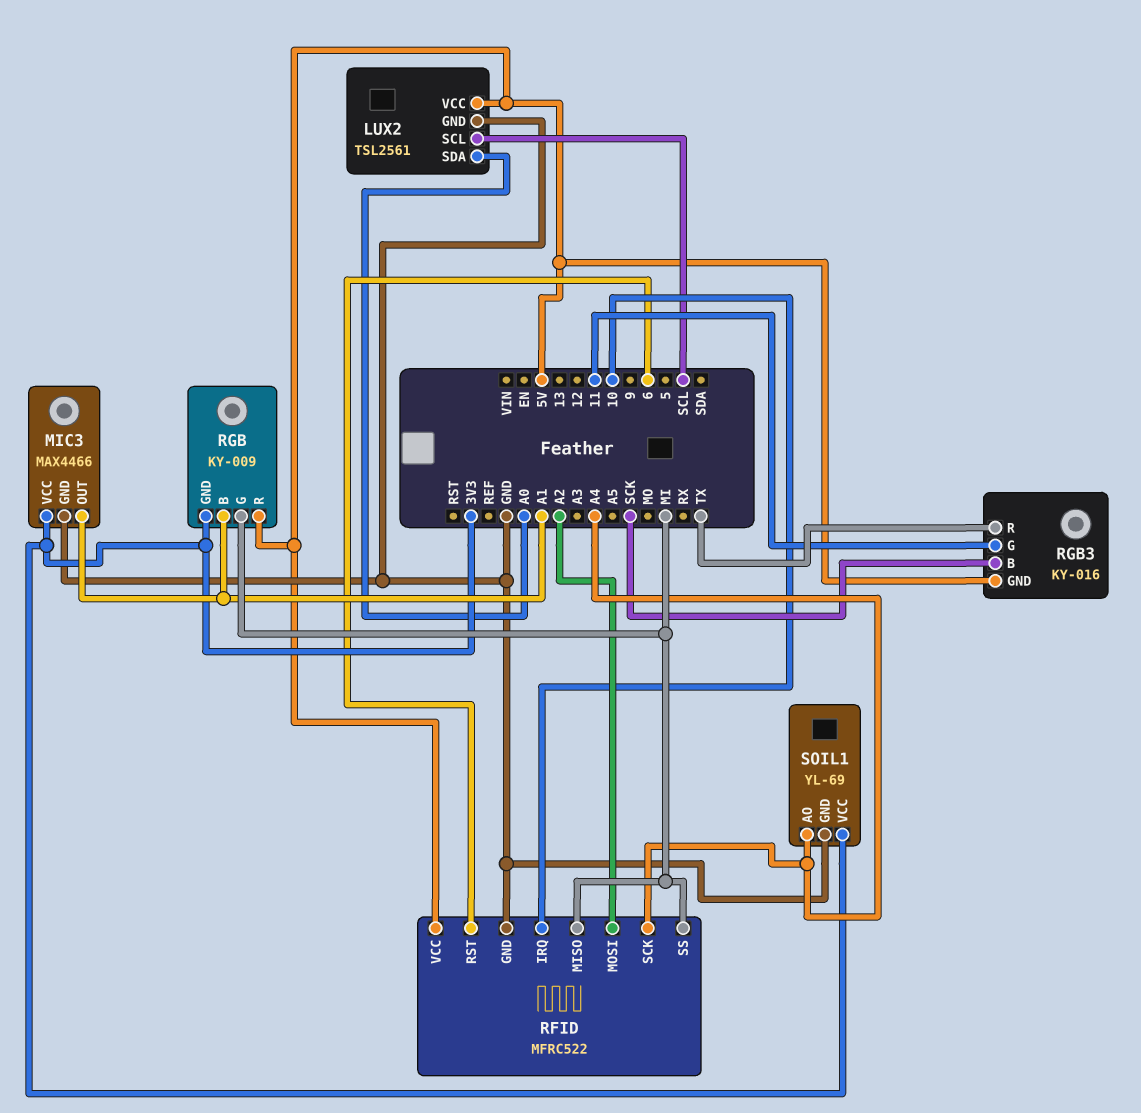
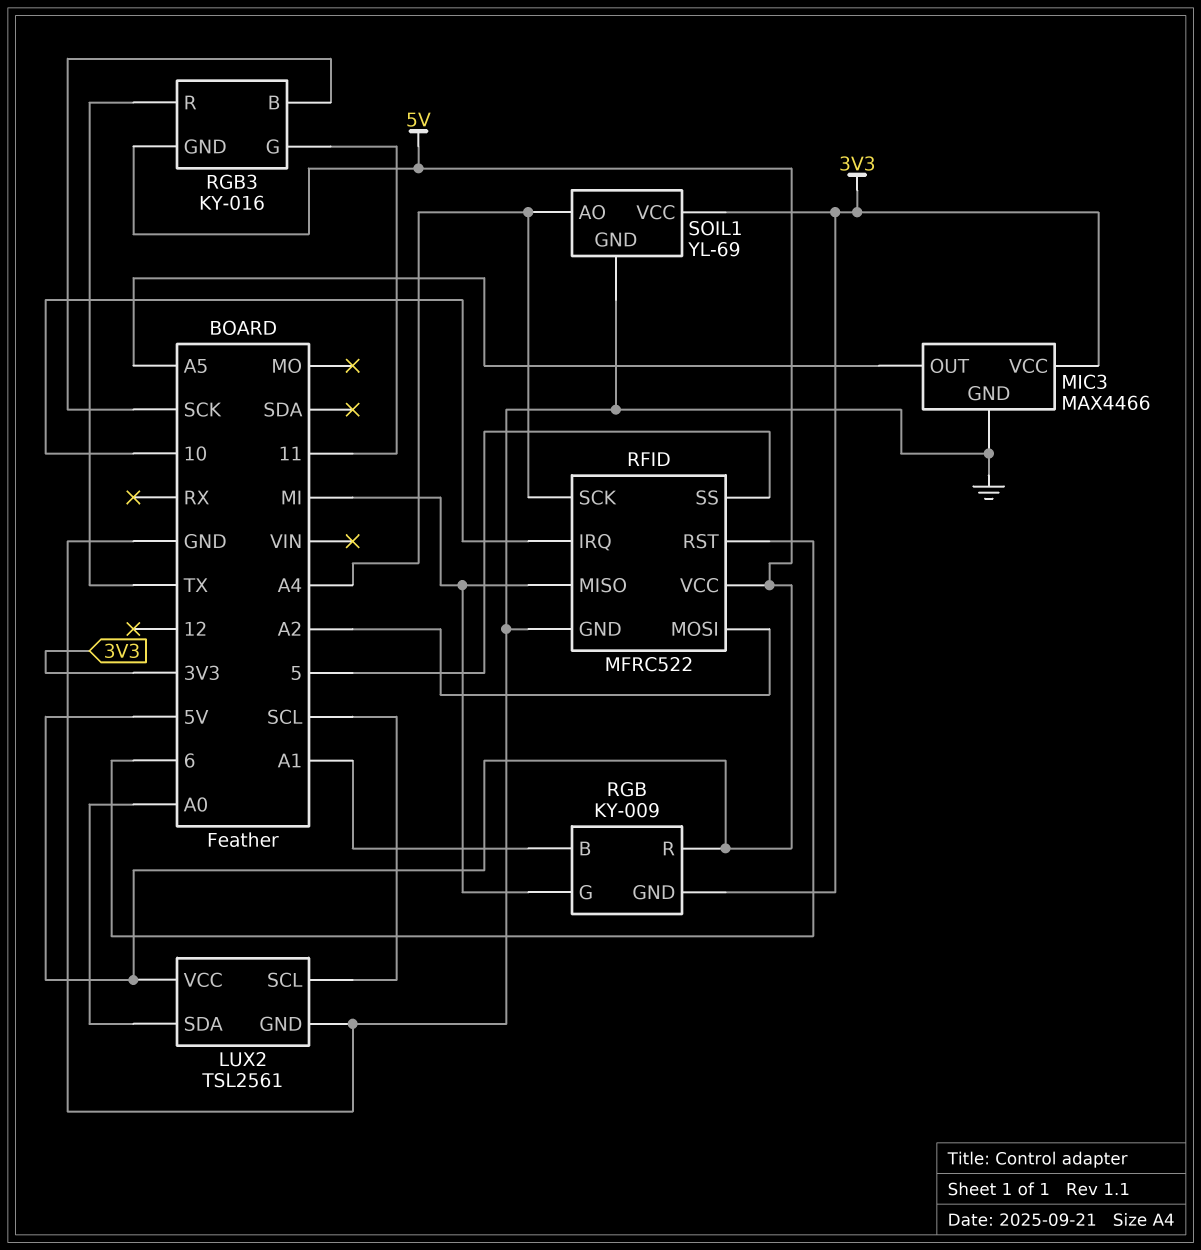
MIC3 pin OUT: A1 -> A5
RFID pin SS: MI -> 5

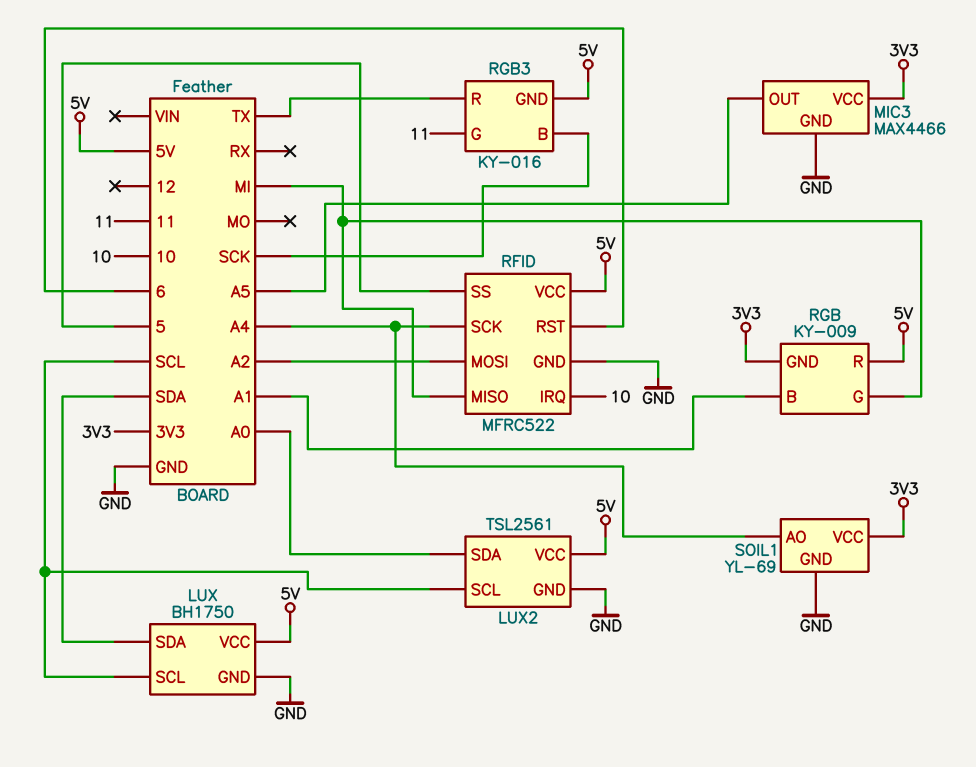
LUX: none -> BH1750
LUX pin GND: none -> GND
LUX pin SCL: none -> SCL
LUX pin SDA: none -> SDA
LUX pin VCC: none -> 5V

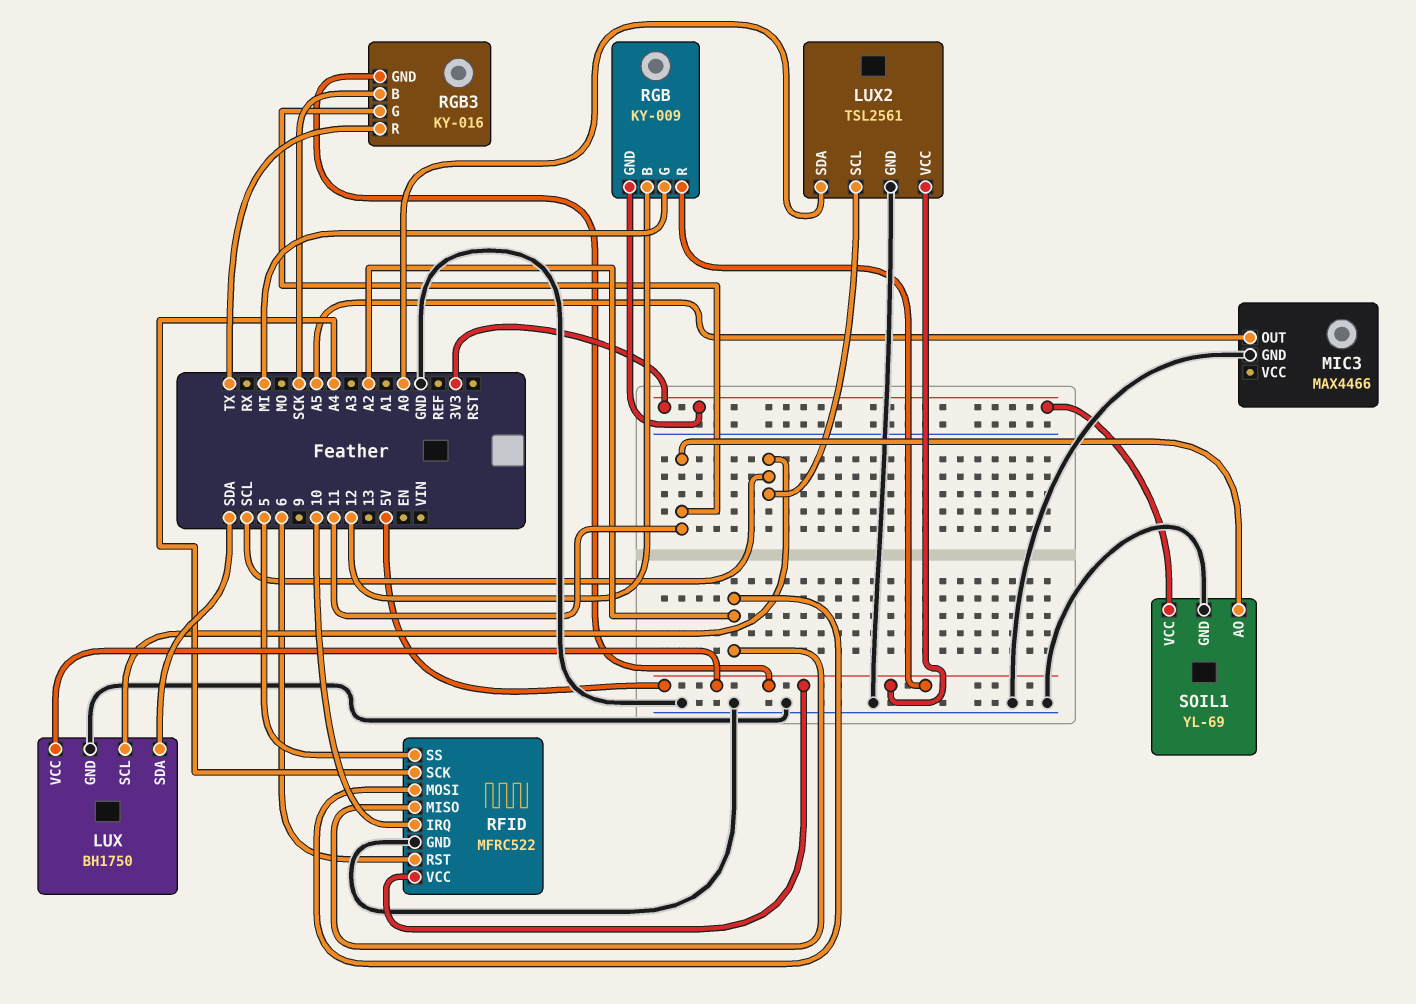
MIC3 pin VCC: 3V3 -> none
RFID pin MISO: MI -> A2
RGB pin B: A1 -> 12
SOIL1 pin AO: A4 -> 11

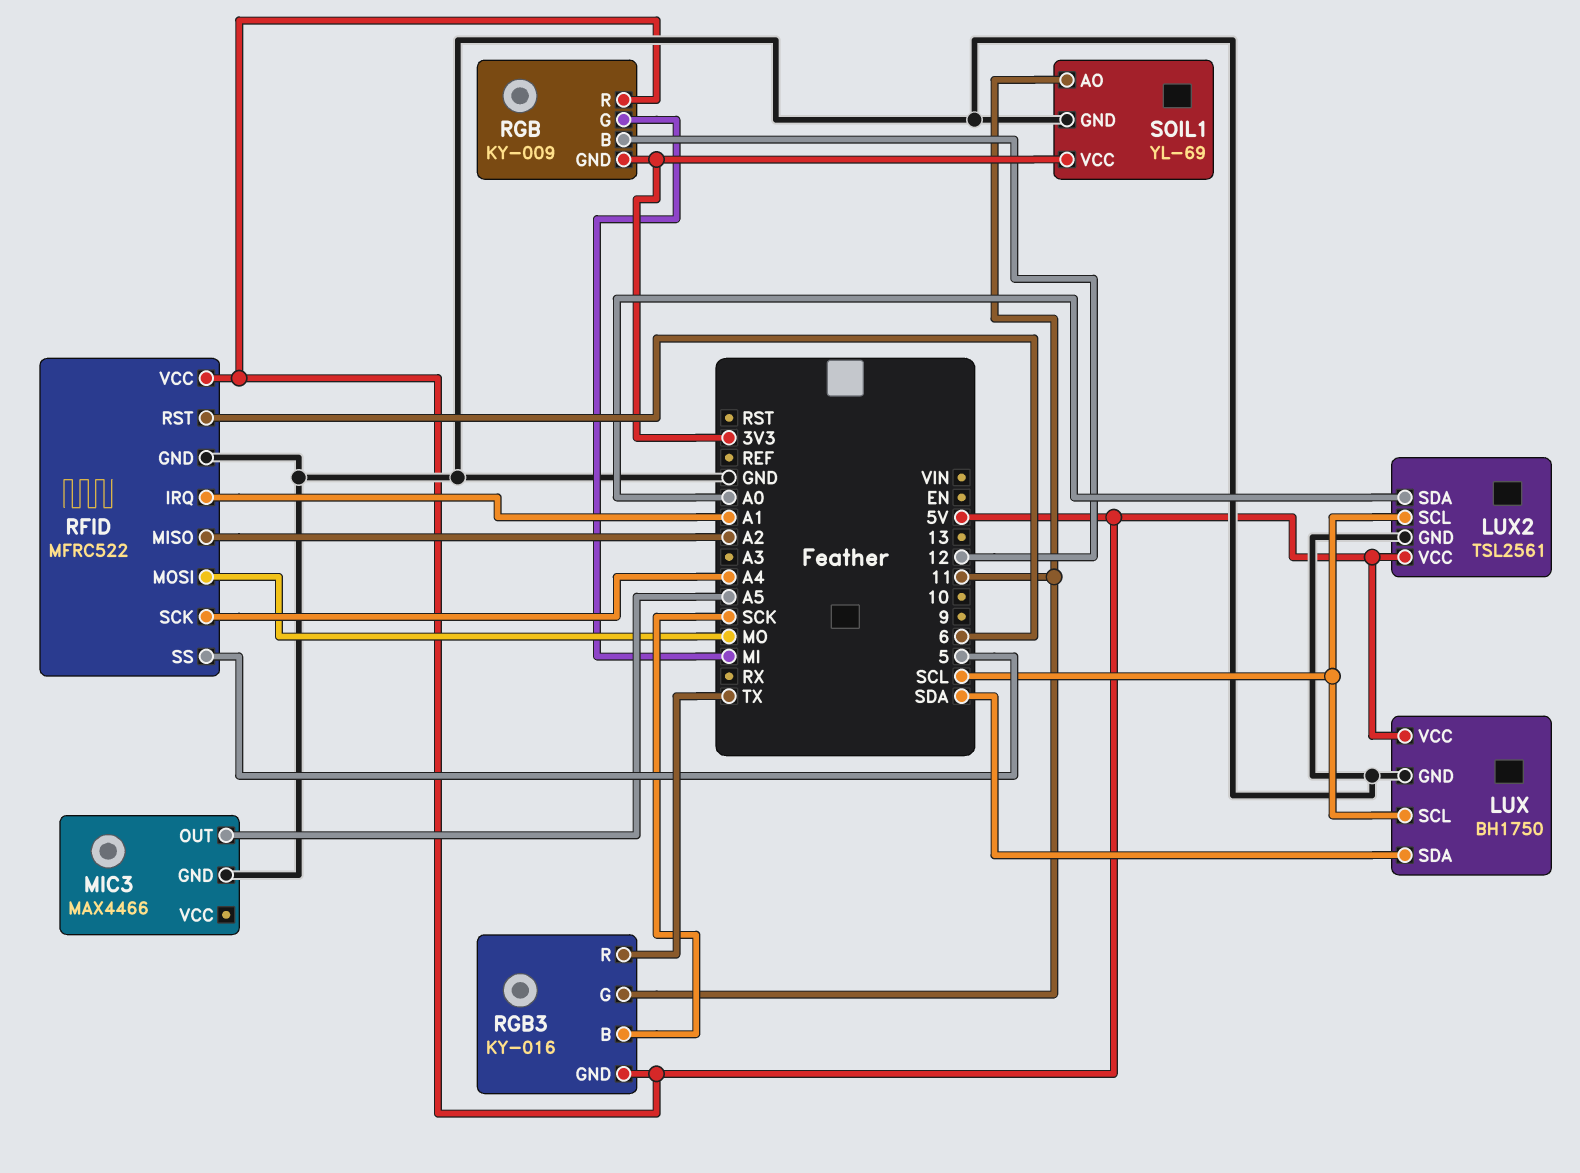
RFID pin IRQ: 10 -> A1
RFID pin MOSI: A2 -> MO

